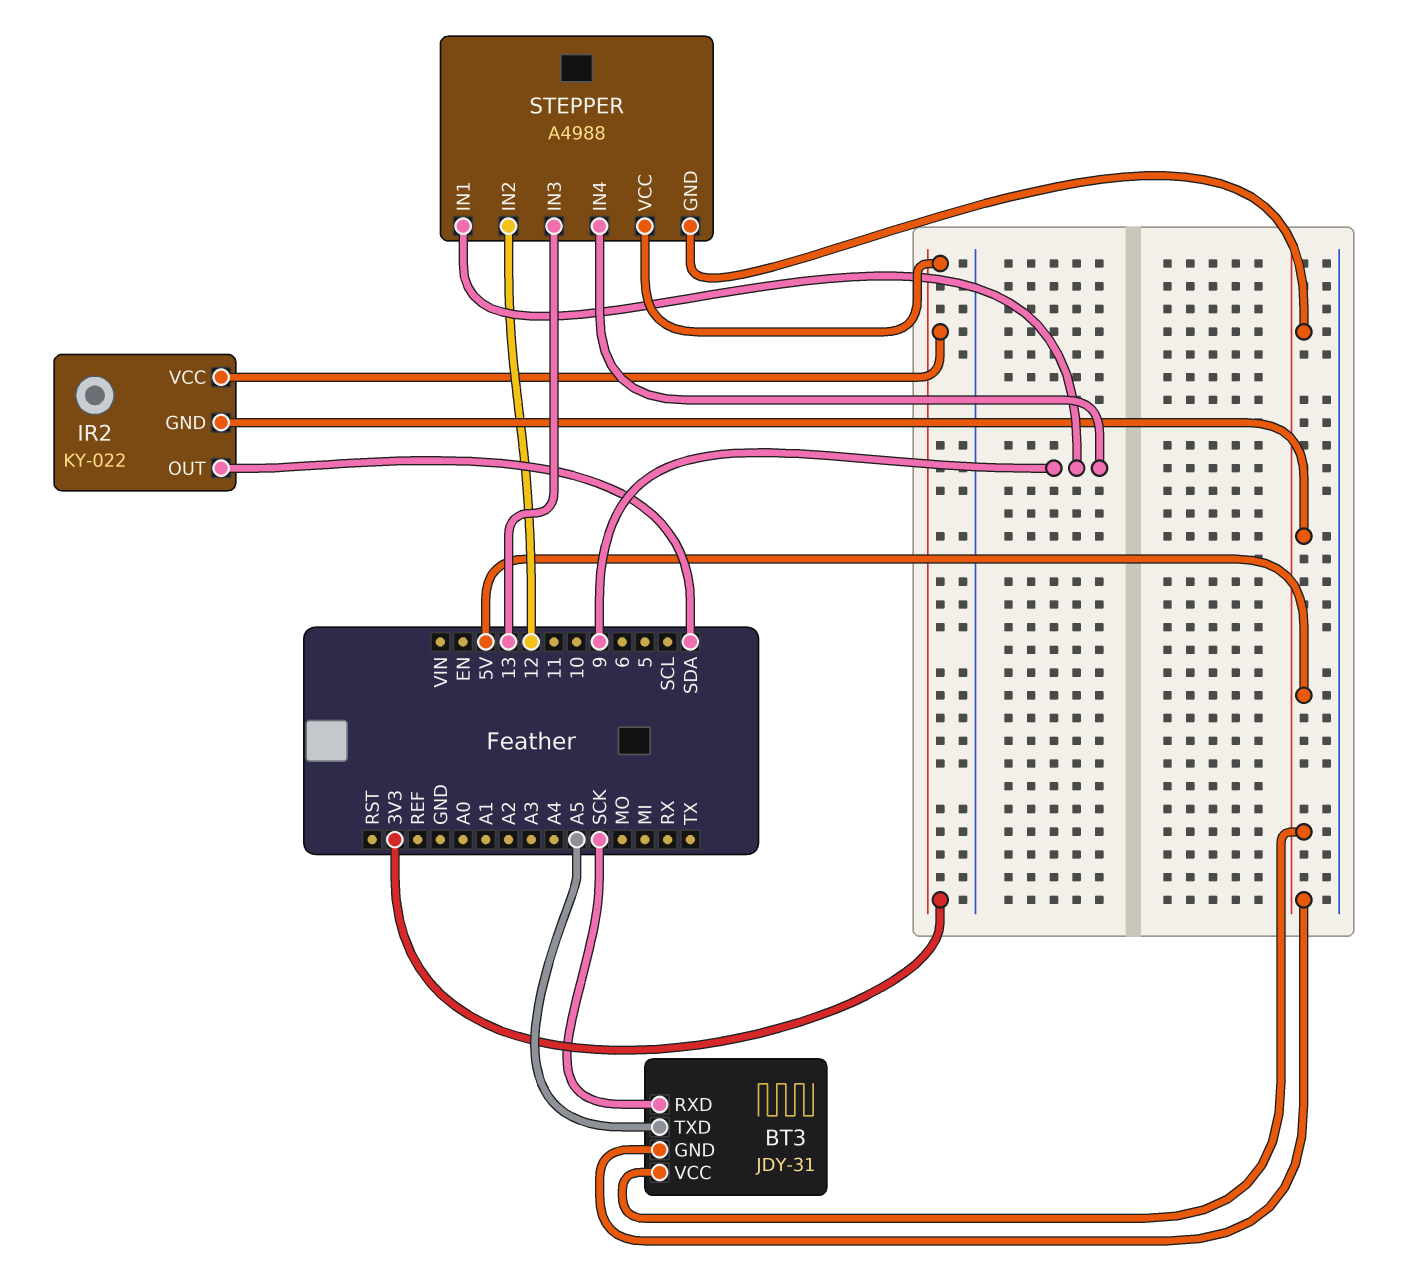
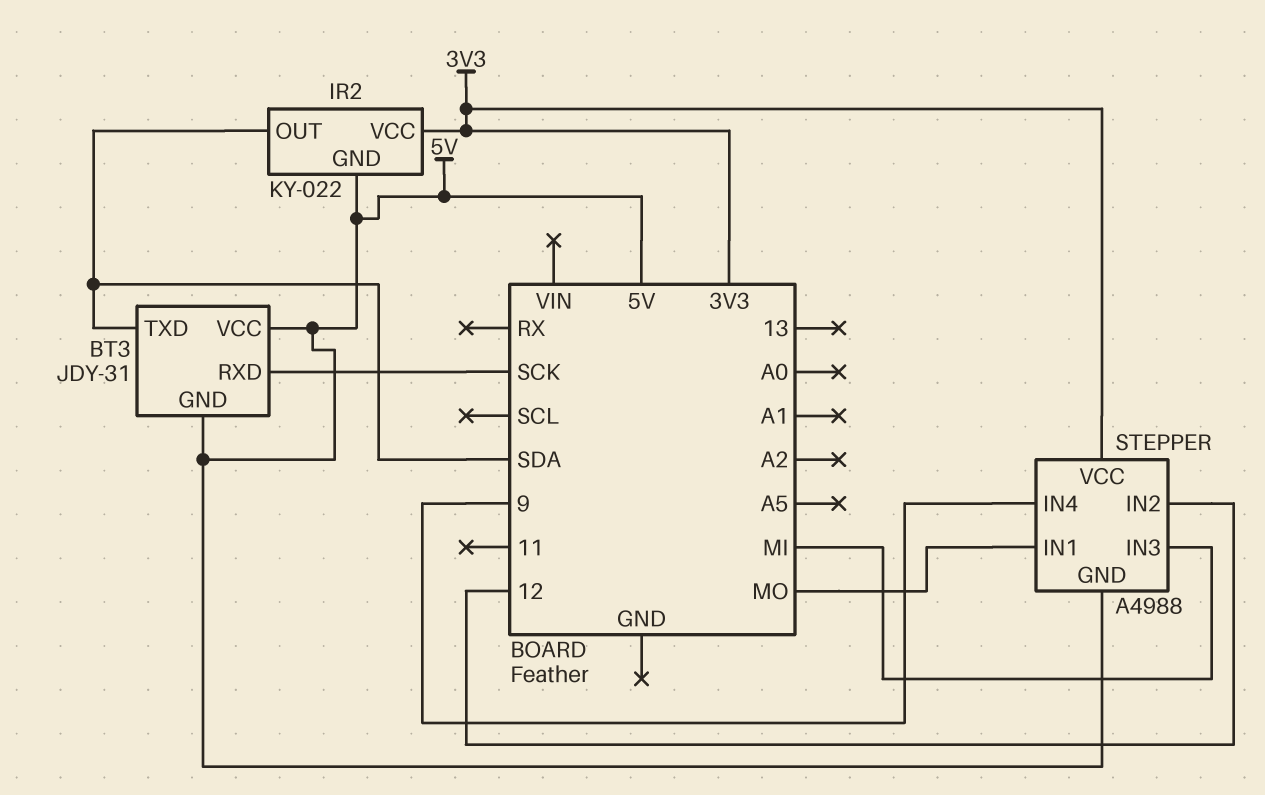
BT3 pin TXD: A5 -> SDA
STEPPER pin IN1: 9 -> MO
STEPPER pin IN3: 13 -> MI

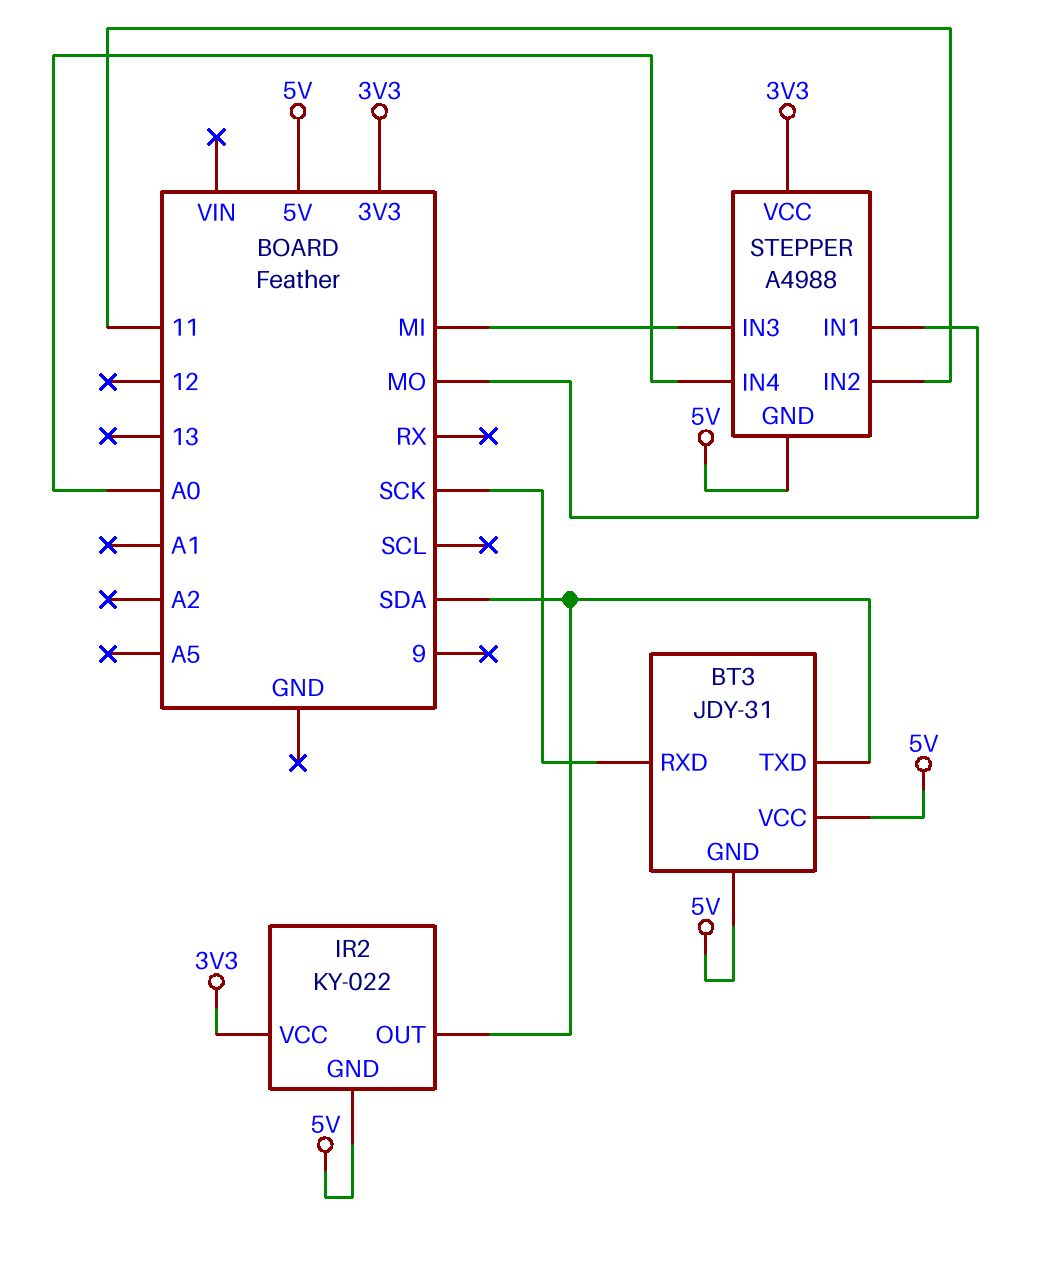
STEPPER pin IN2: 12 -> 11
STEPPER pin IN4: 9 -> A0

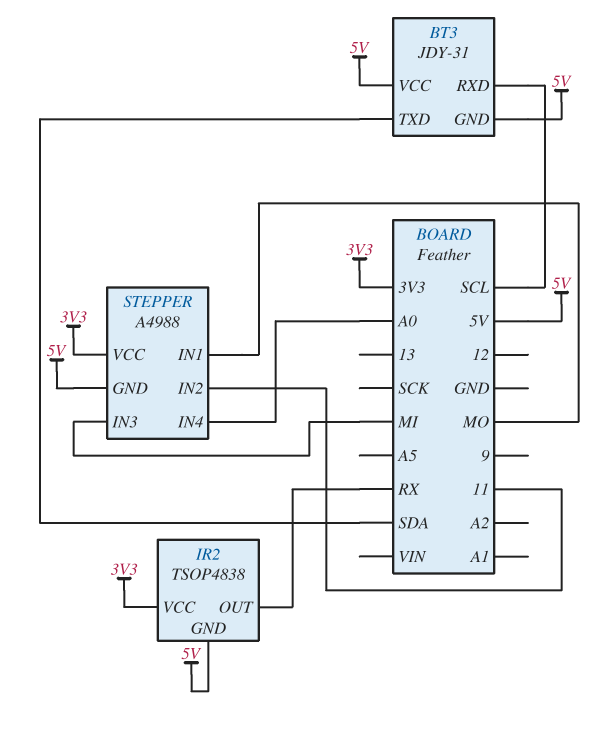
BT3 pin RXD: SCK -> SCL
IR2: KY-022 -> TSOP4838
IR2 pin OUT: SDA -> RX

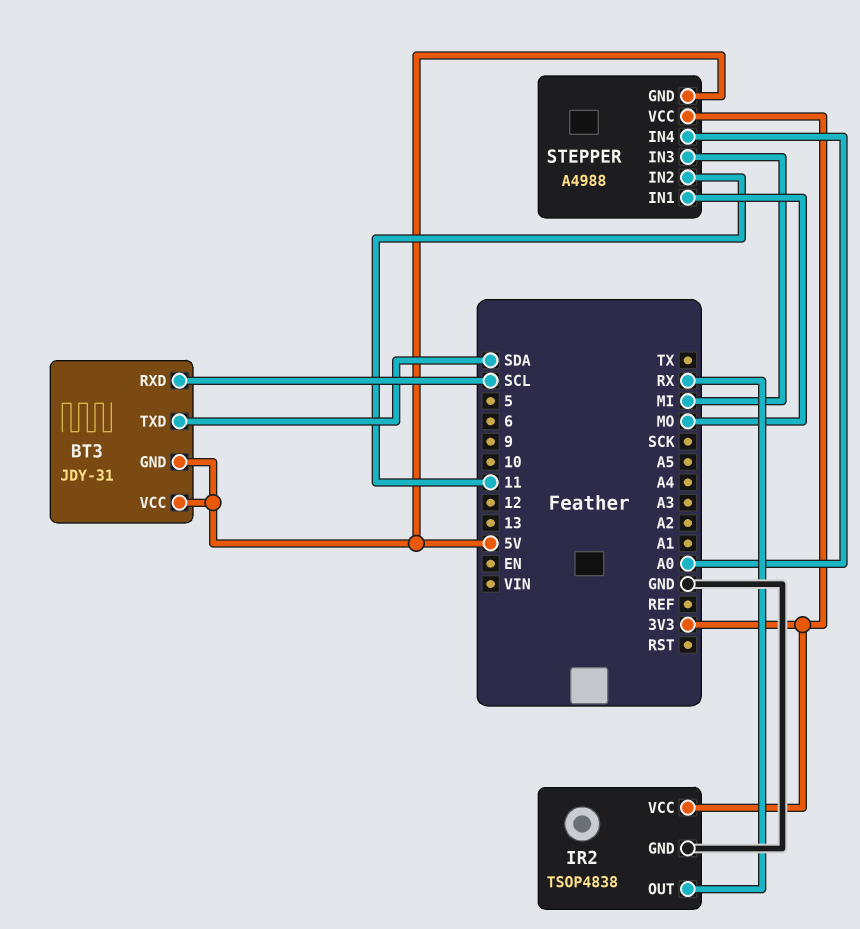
IR2 pin GND: 5V -> GND

